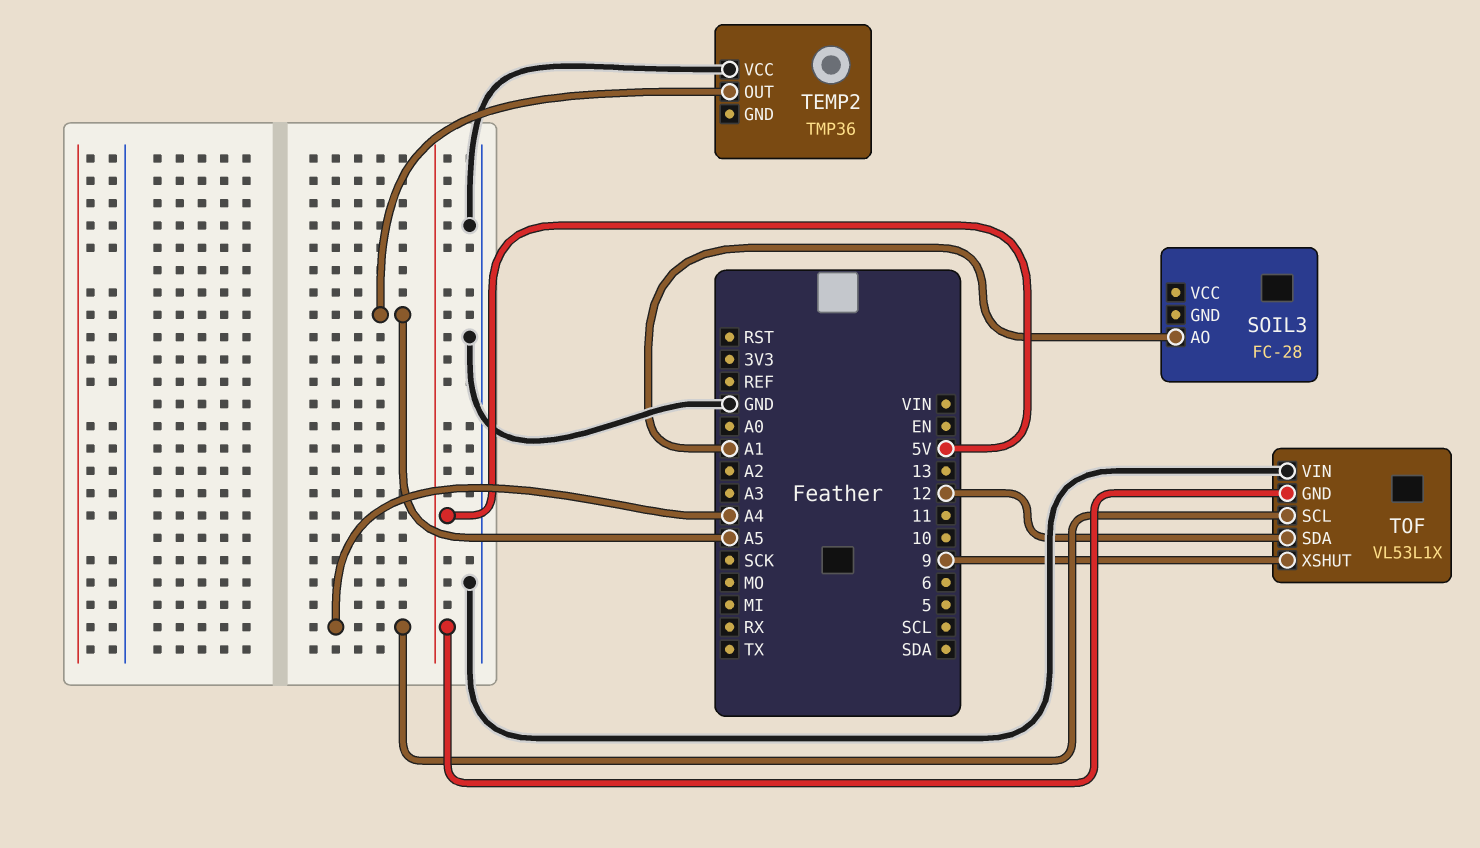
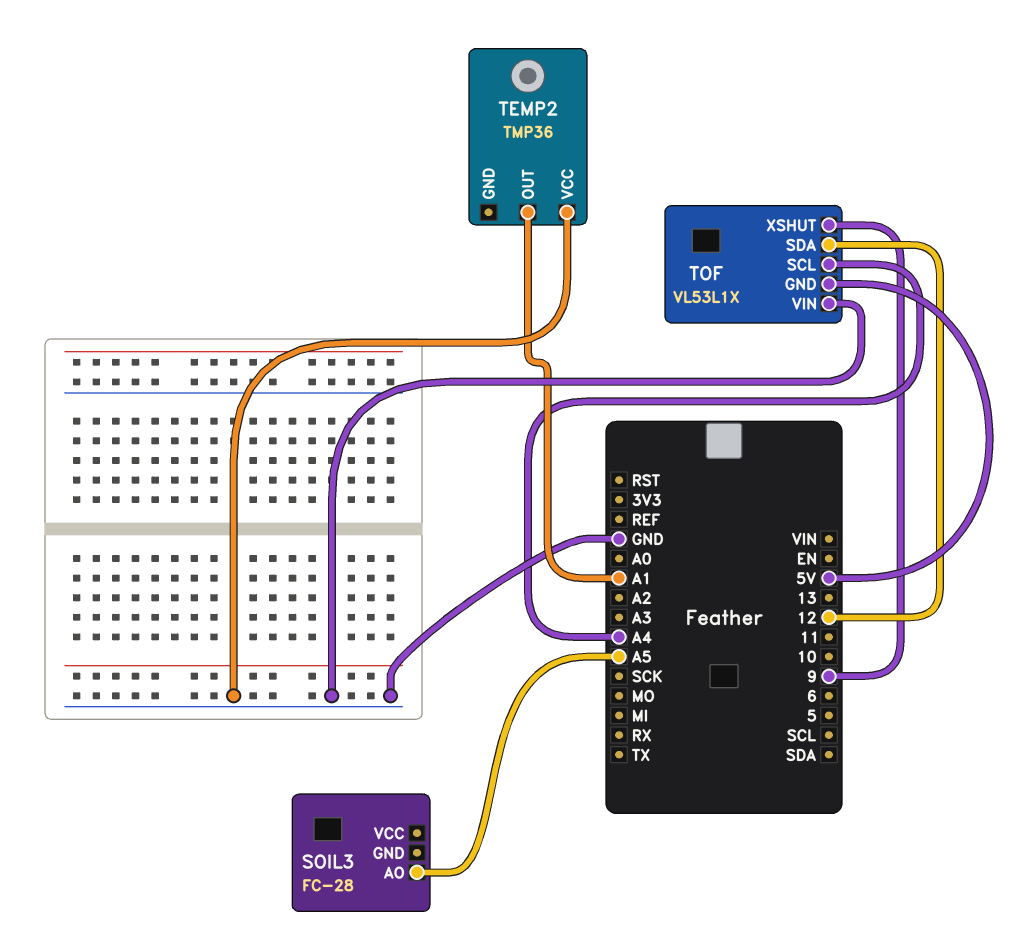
SOIL3 pin AO: A1 -> A5
TEMP2 pin OUT: A5 -> A1

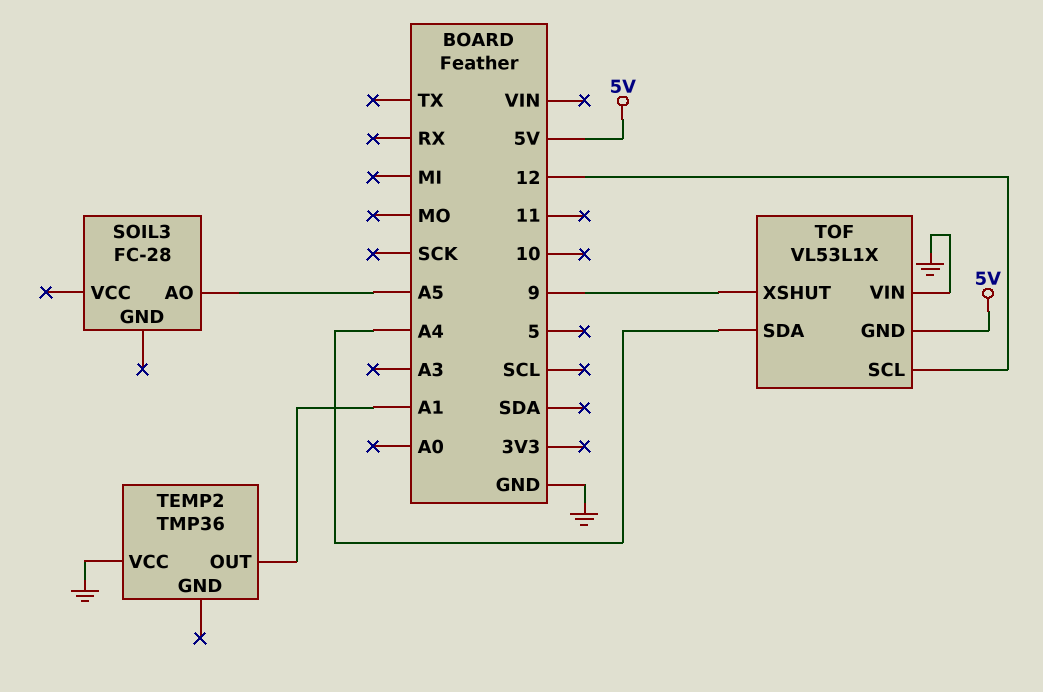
TOF pin SCL: A4 -> 12
TOF pin SDA: 12 -> A4

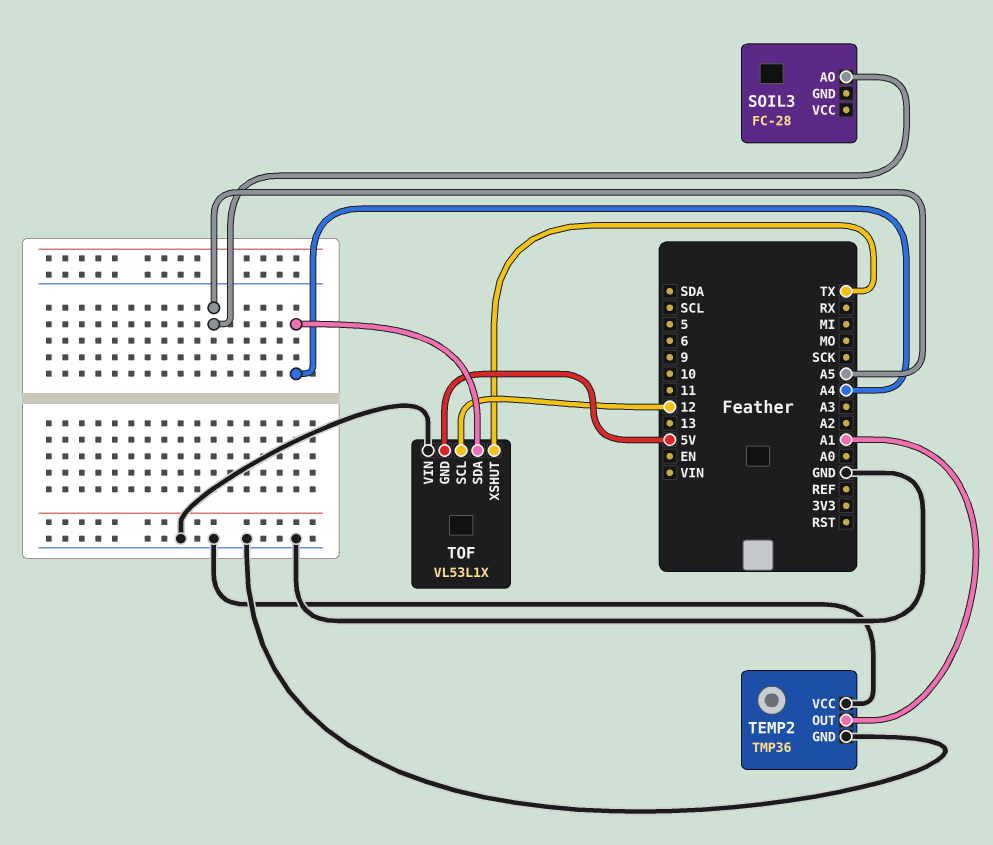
TEMP2 pin GND: none -> GND
TOF pin XSHUT: 9 -> TX

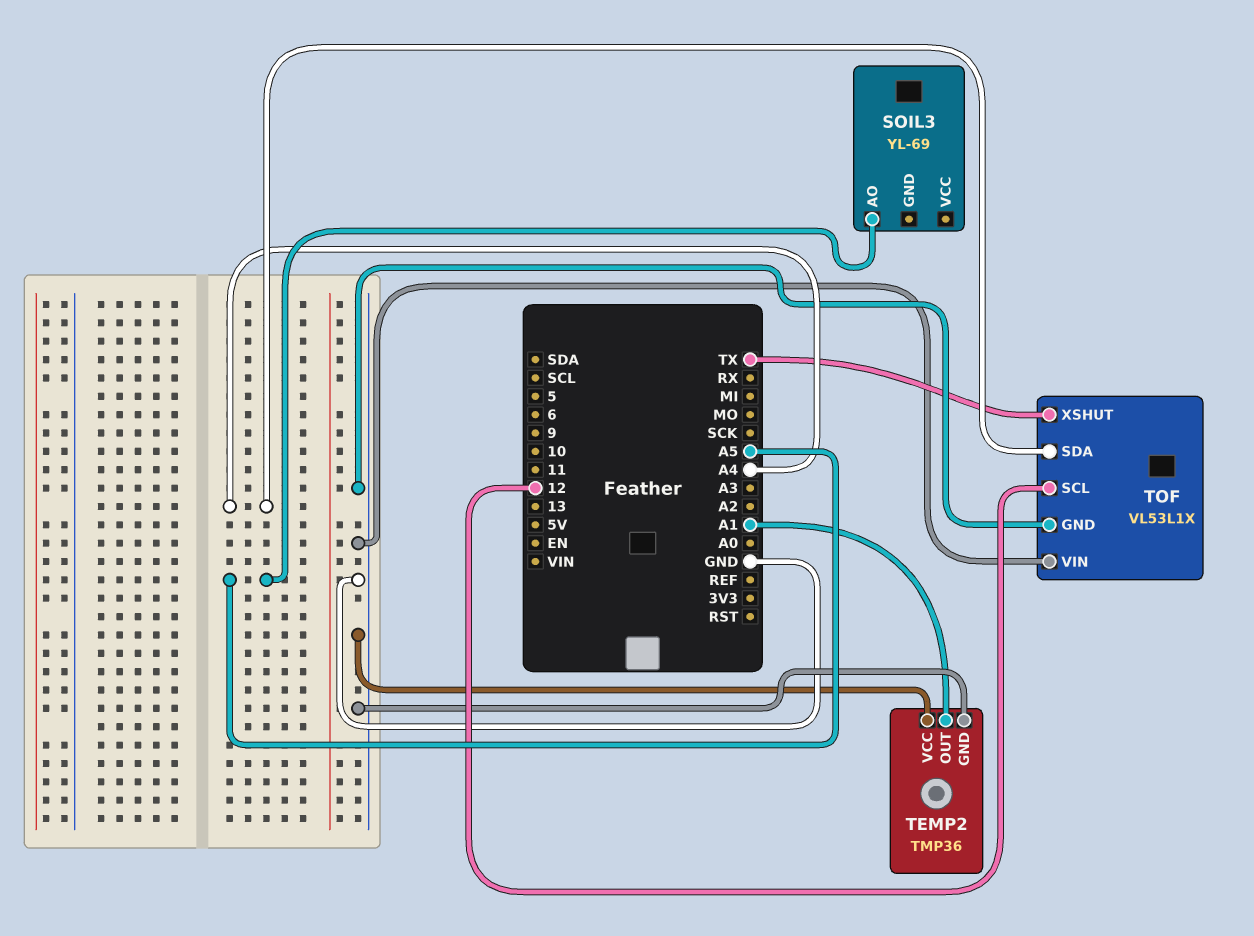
SOIL3: FC-28 -> YL-69
TOF pin GND: 5V -> GND

